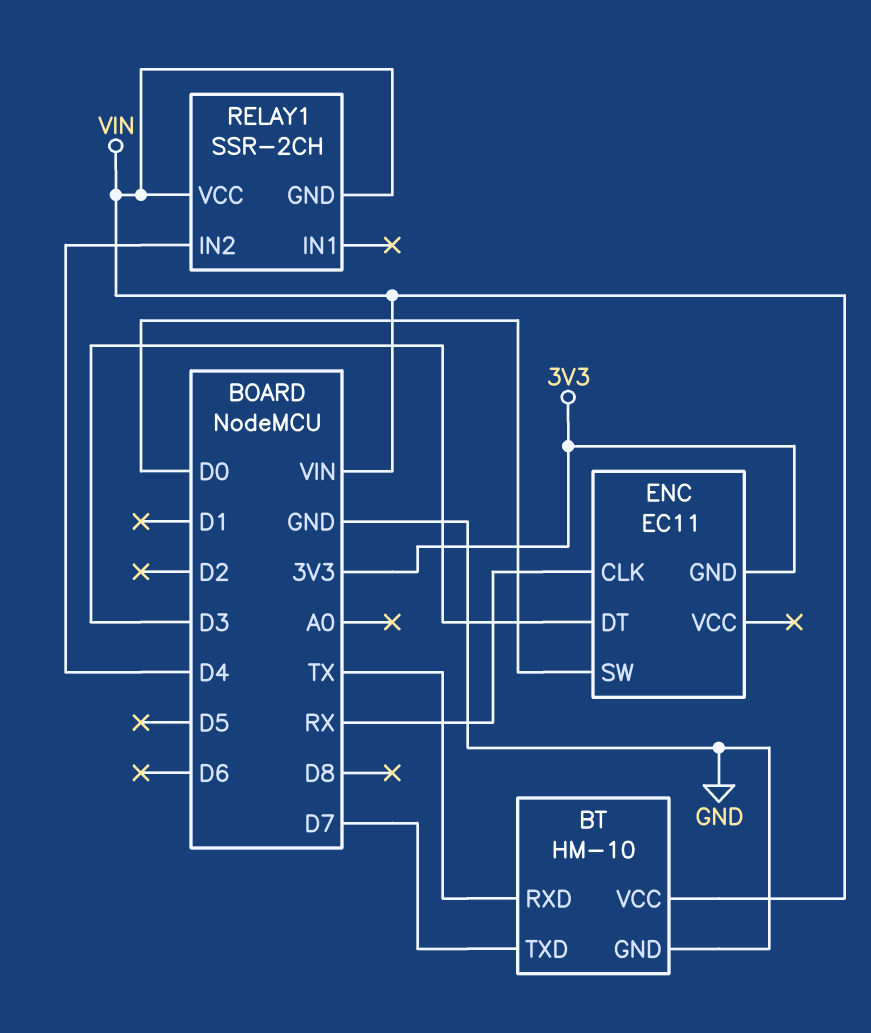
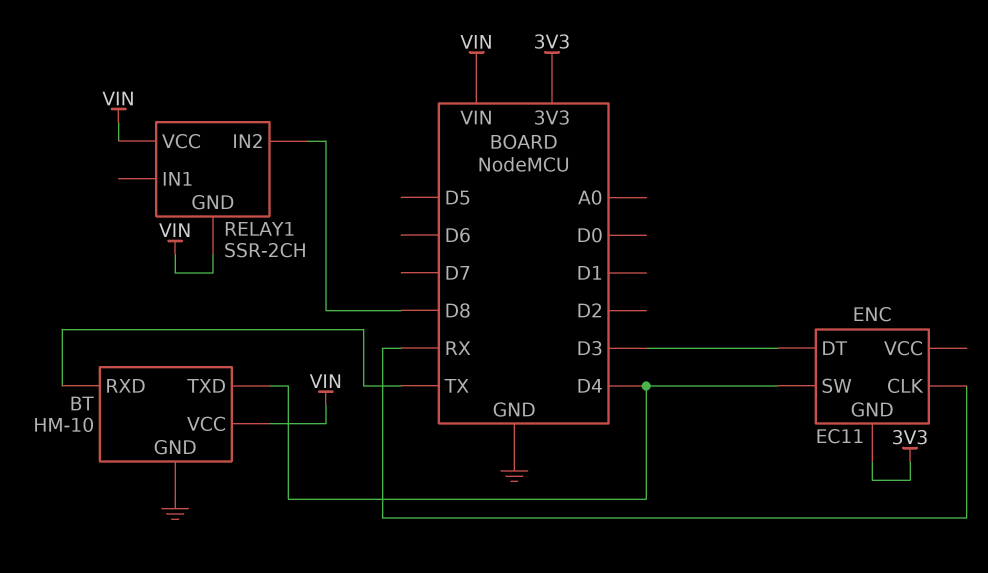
BT pin TXD: D7 -> D4
ENC pin SW: D0 -> D4
RELAY1 pin IN2: D4 -> D8

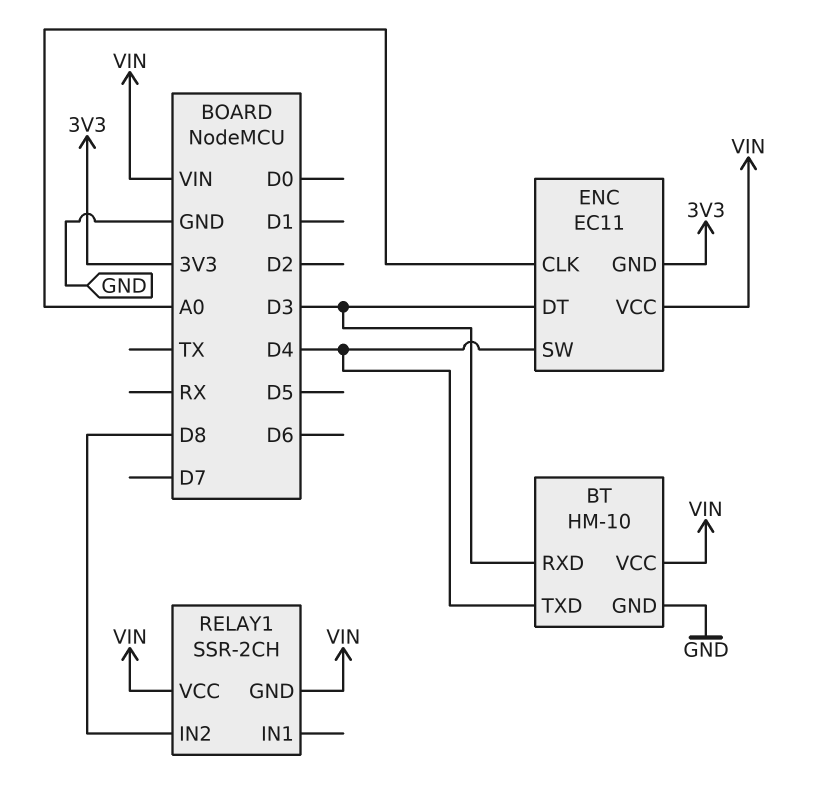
BT pin RXD: TX -> D3
ENC pin CLK: RX -> A0
ENC pin VCC: none -> VIN

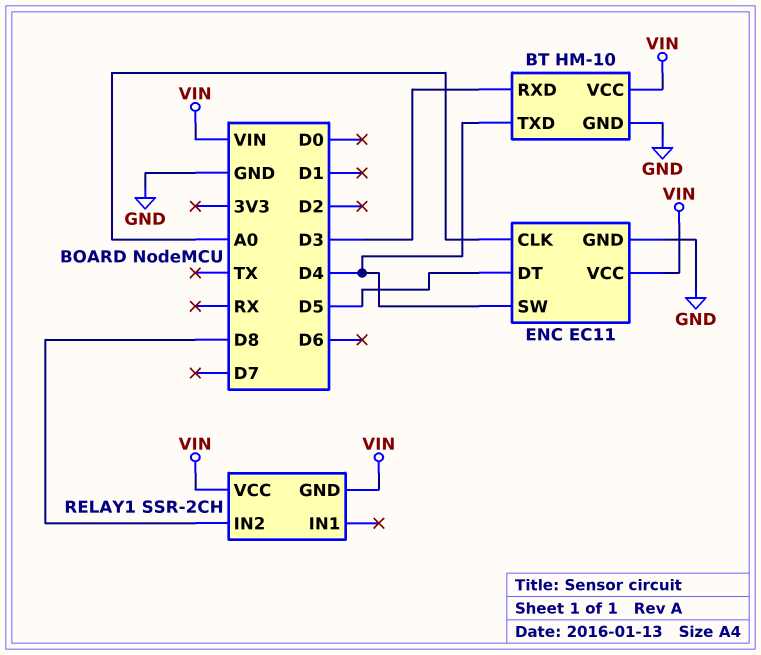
ENC pin DT: D3 -> D5
ENC pin GND: 3V3 -> GND

